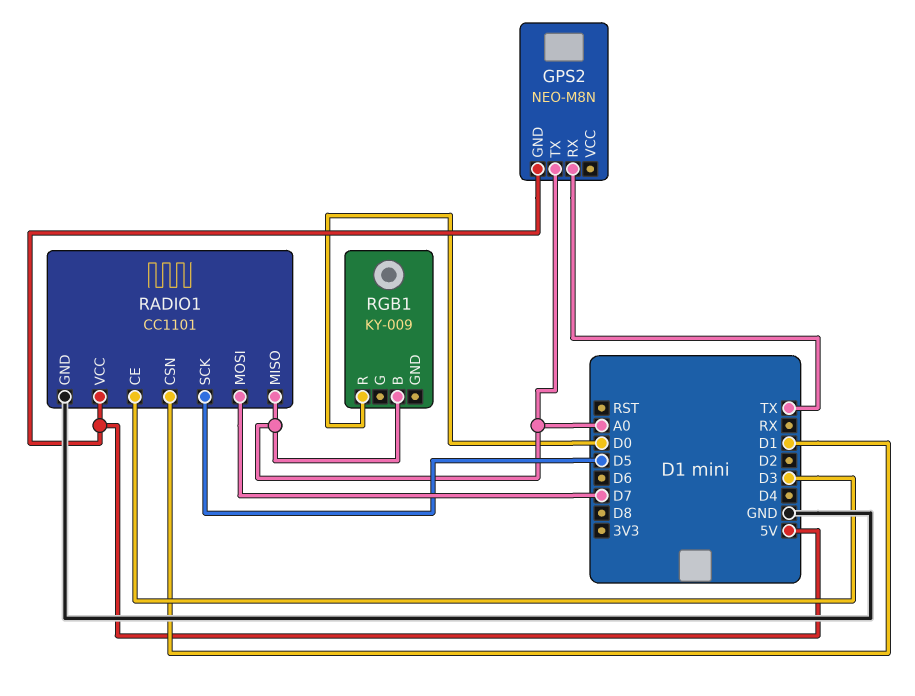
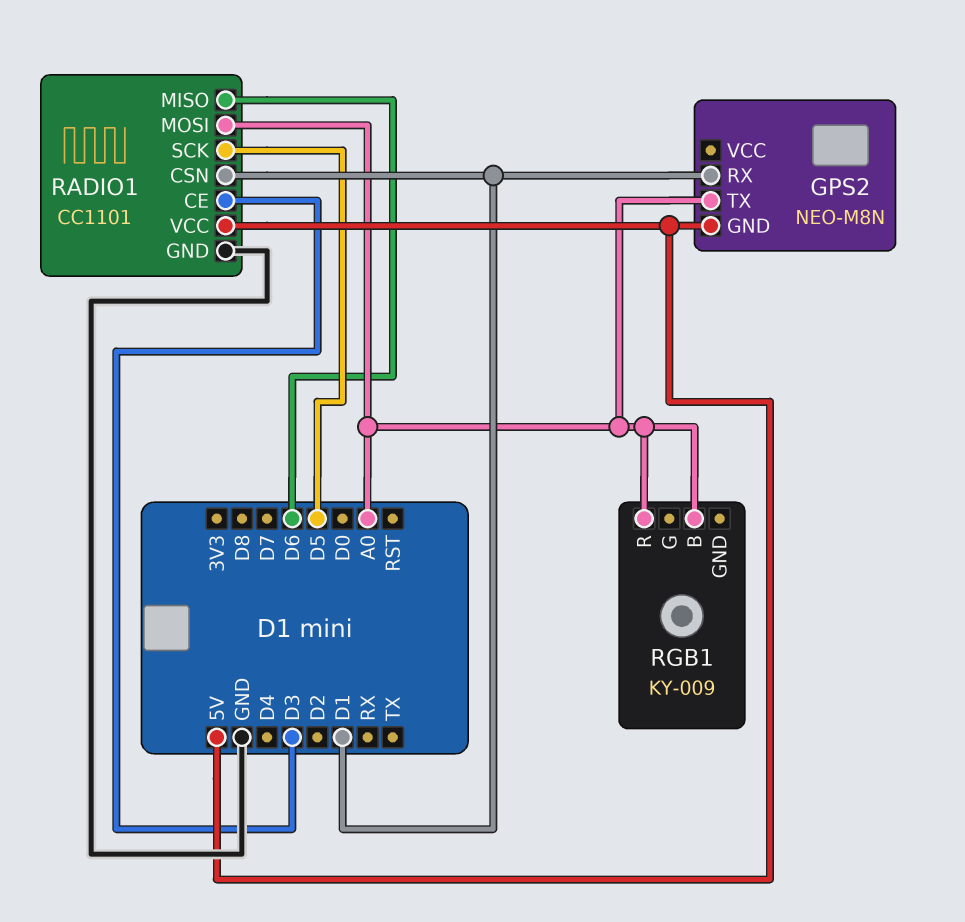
GPS2 pin RX: TX -> D1
RADIO1 pin MISO: A0 -> D6
RADIO1 pin MOSI: D7 -> A0
RGB1 pin R: D0 -> A0

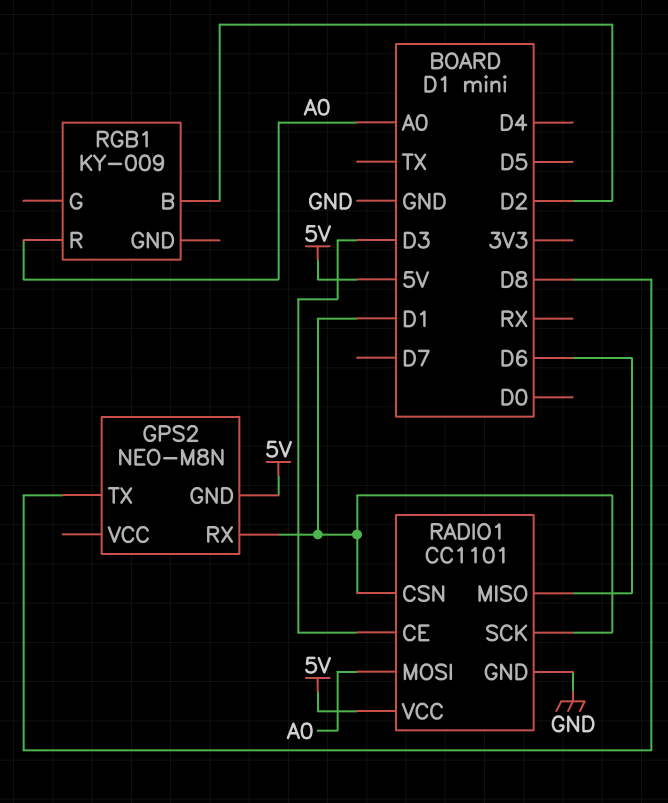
GPS2 pin TX: A0 -> D8
RADIO1 pin SCK: D5 -> D1
RGB1 pin B: A0 -> D2

